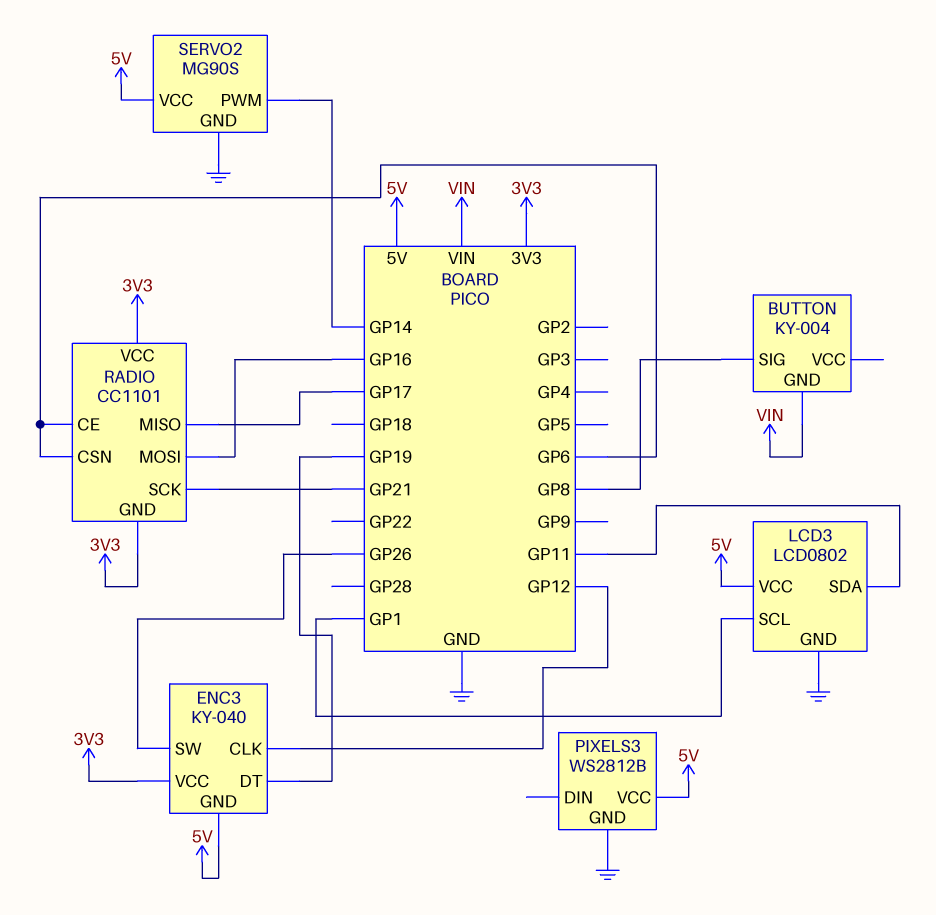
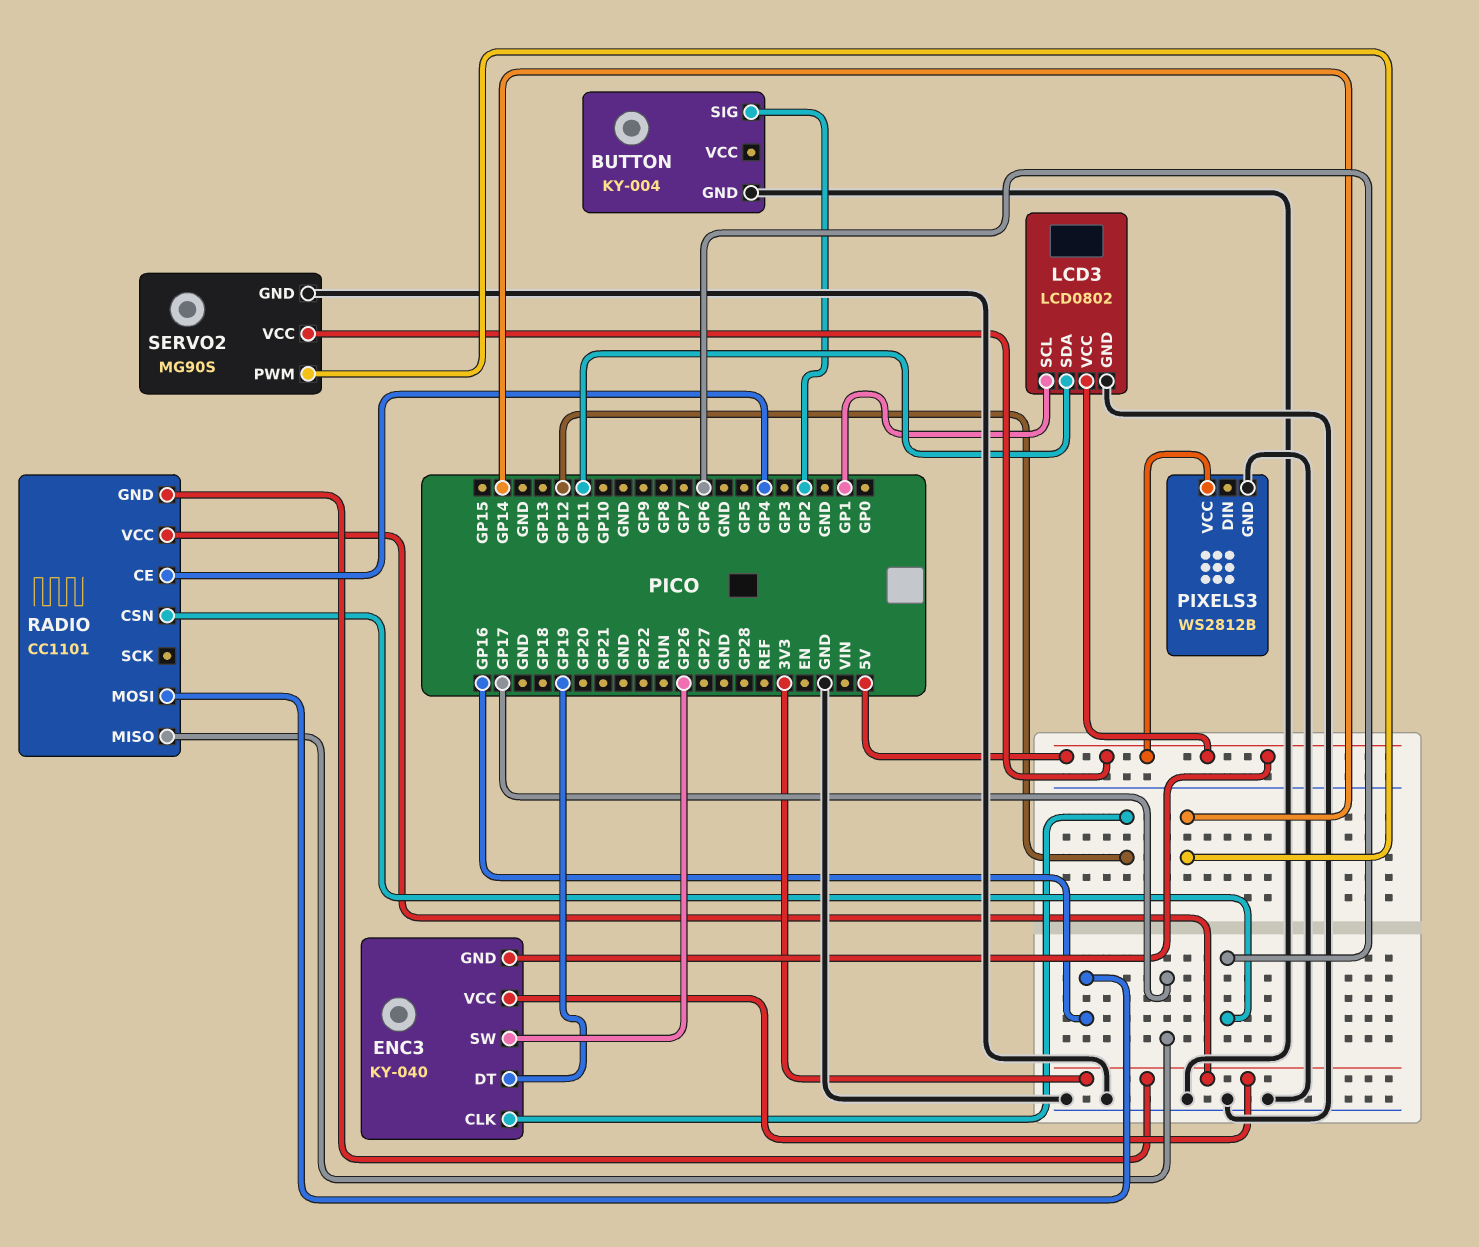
BUTTON pin GND: VIN -> GND
BUTTON pin SIG: GP8 -> GP2
RADIO pin CE: GP6 -> GP4
RADIO pin SCK: GP21 -> none

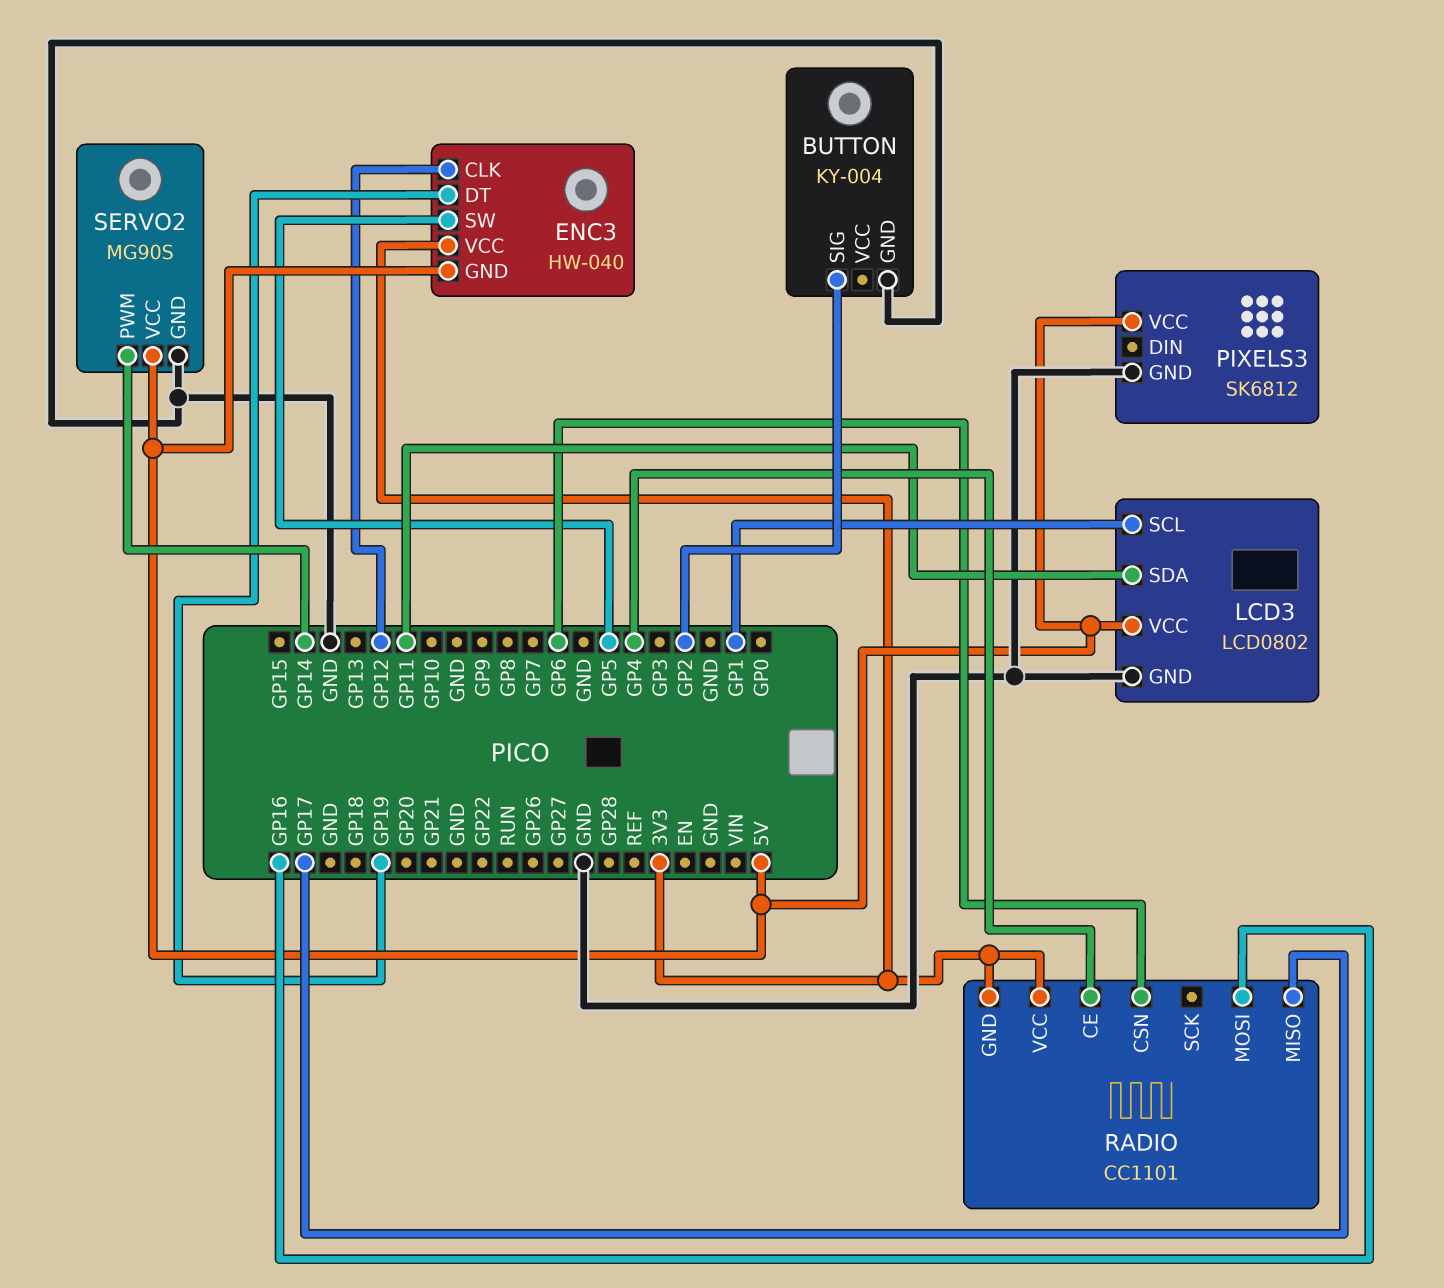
ENC3: KY-040 -> HW-040
ENC3 pin SW: GP26 -> GP5
PIXELS3: WS2812B -> SK6812

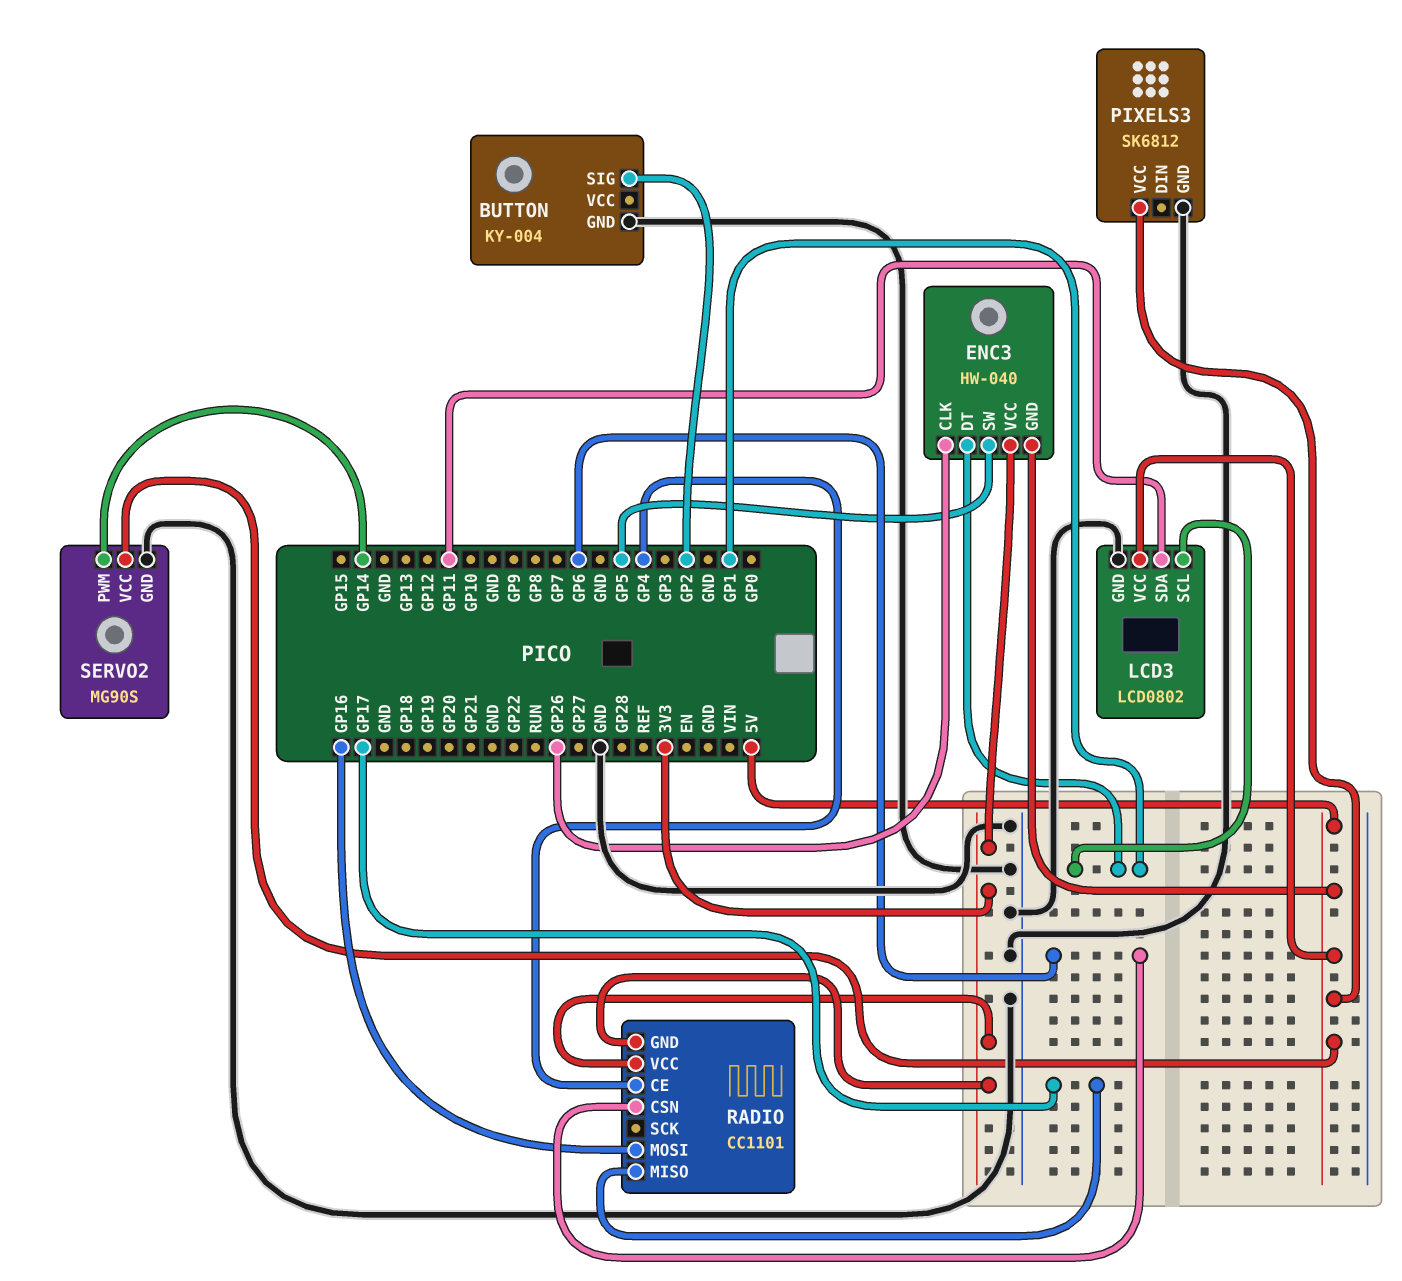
ENC3 pin CLK: GP12 -> GP26
ENC3 pin DT: GP19 -> GP1

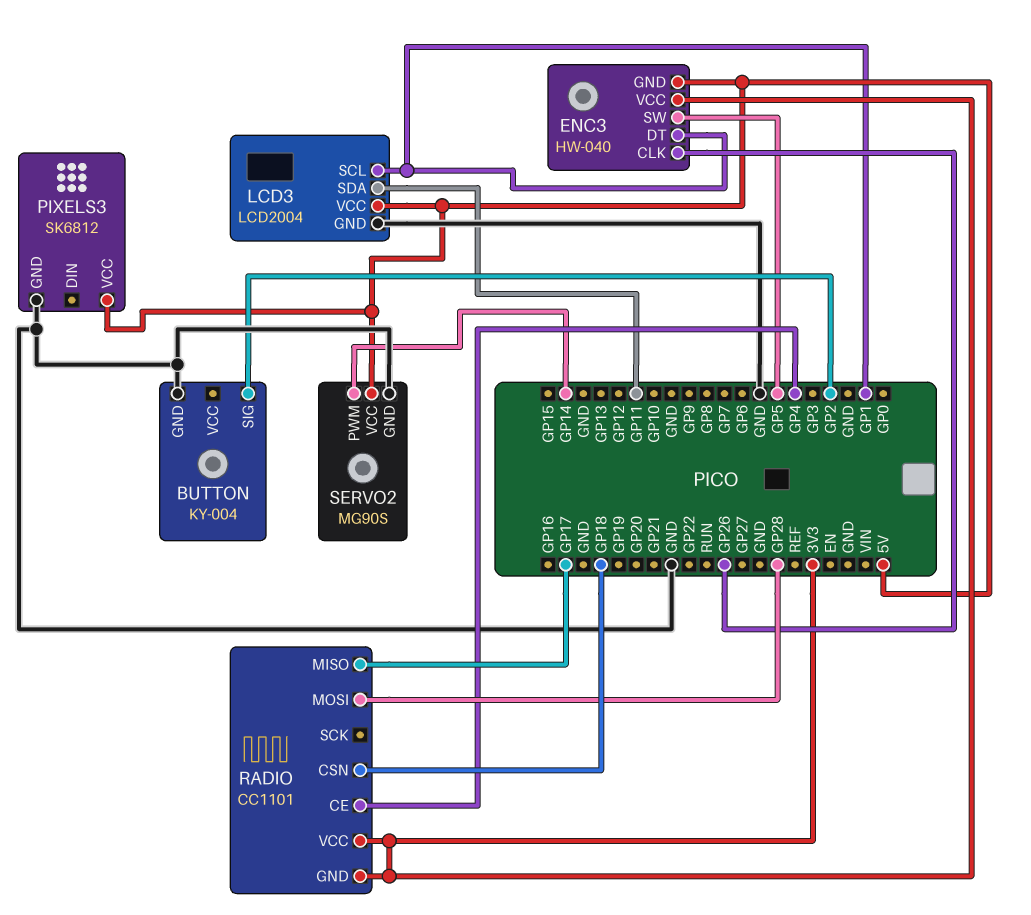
LCD3: LCD0802 -> LCD2004
RADIO pin CSN: GP6 -> GP18
RADIO pin MOSI: GP16 -> GP28

